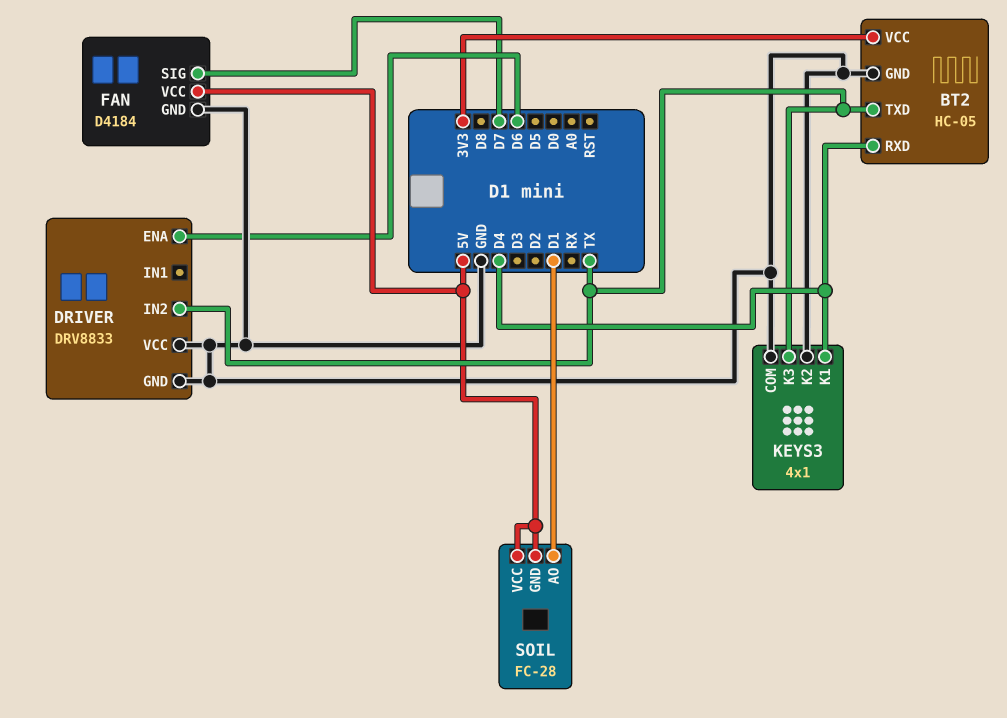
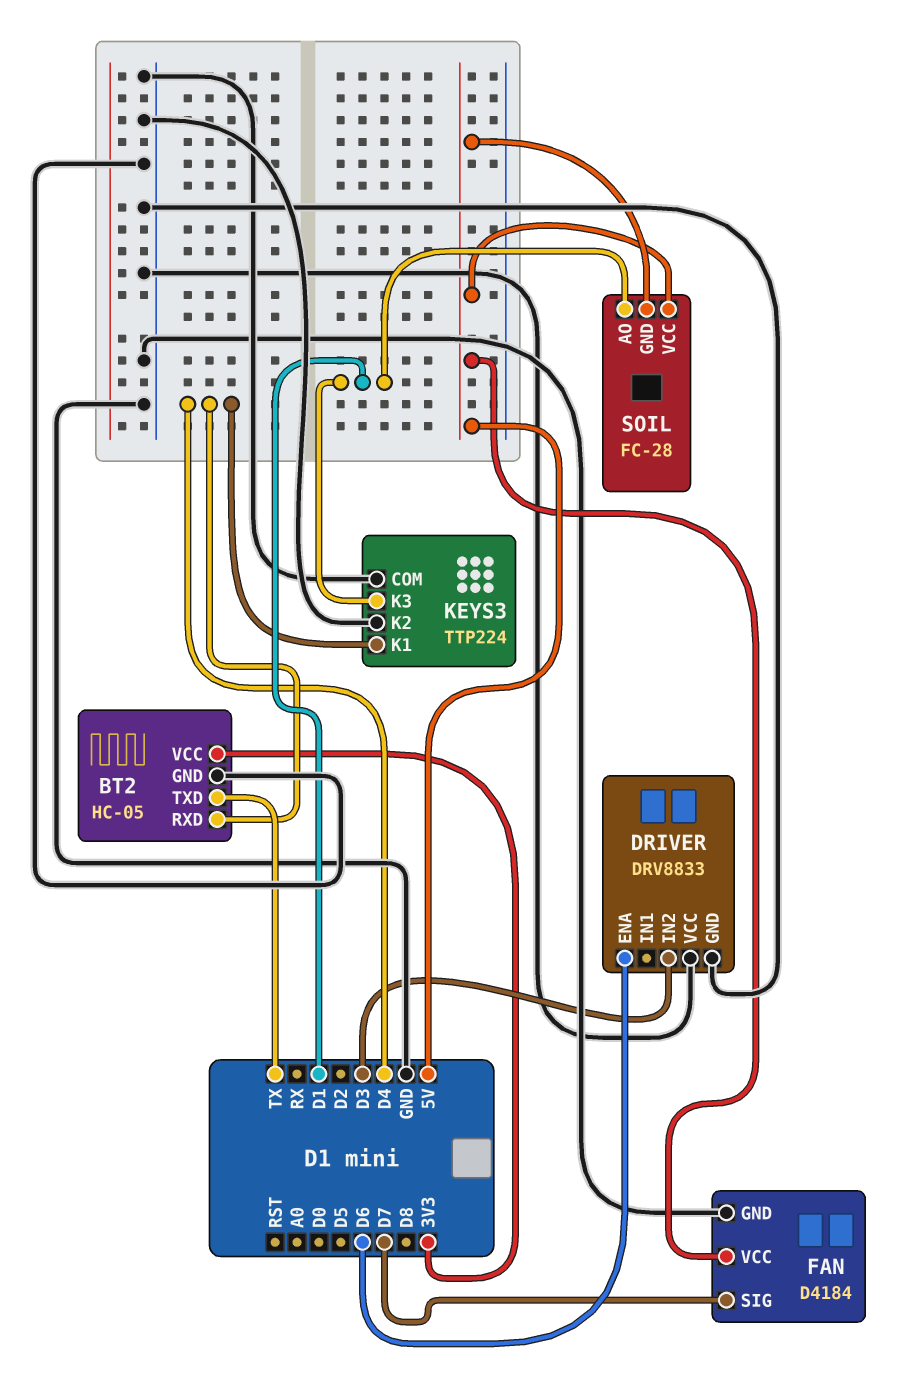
DRIVER pin IN2: TX -> D3
KEYS3: 4x1 -> TTP224
KEYS3 pin K3: TX -> D1

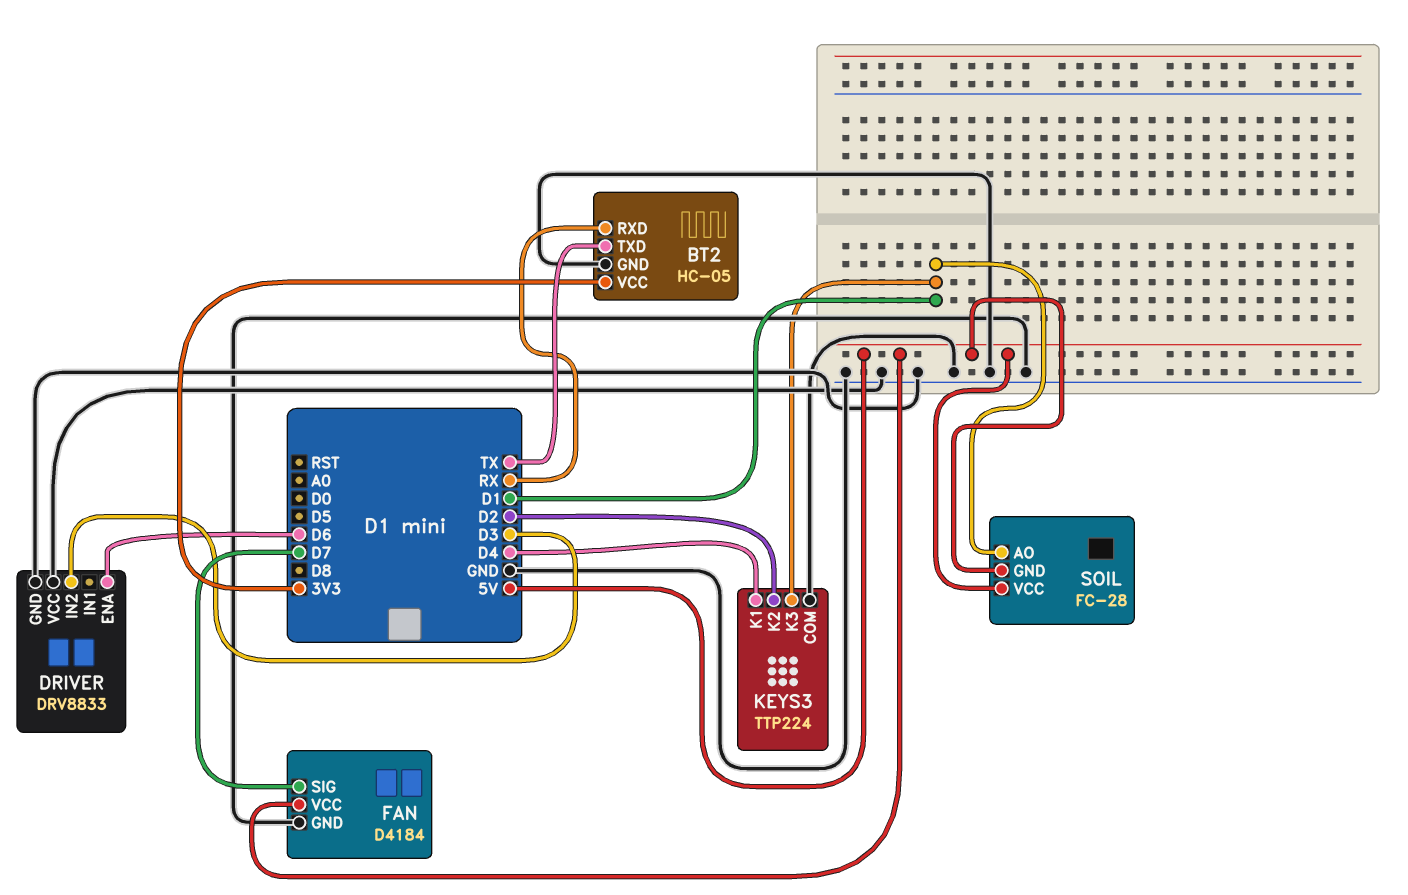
BT2 pin RXD: D4 -> RX
KEYS3 pin K2: GND -> D2

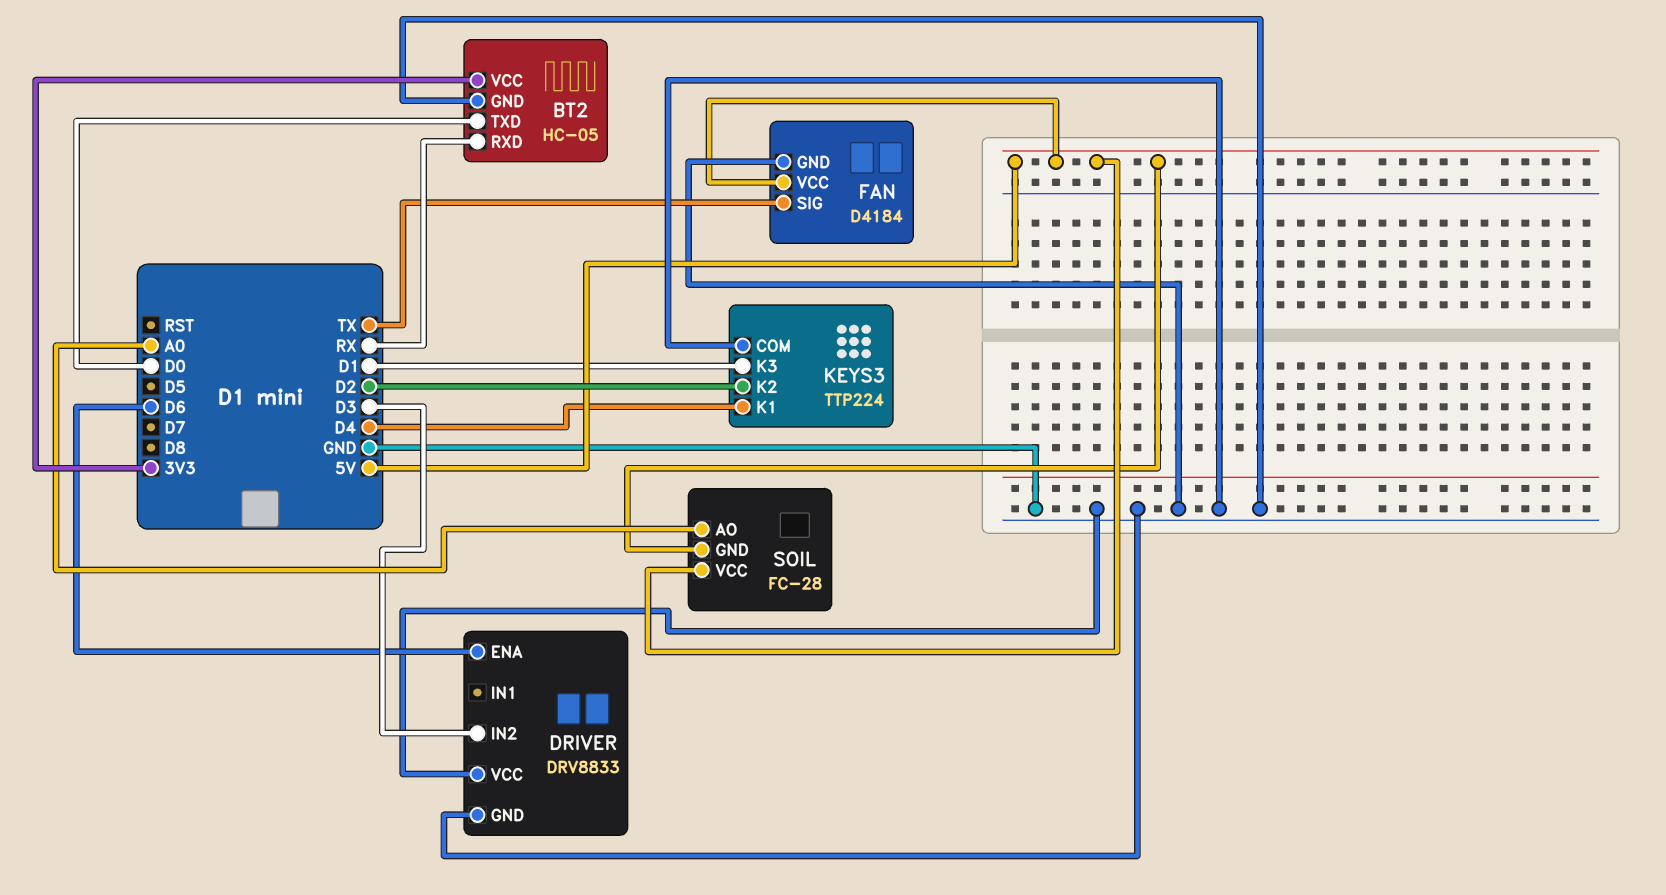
BT2 pin TXD: TX -> D0
FAN pin SIG: D7 -> TX
SOIL pin AO: D1 -> A0

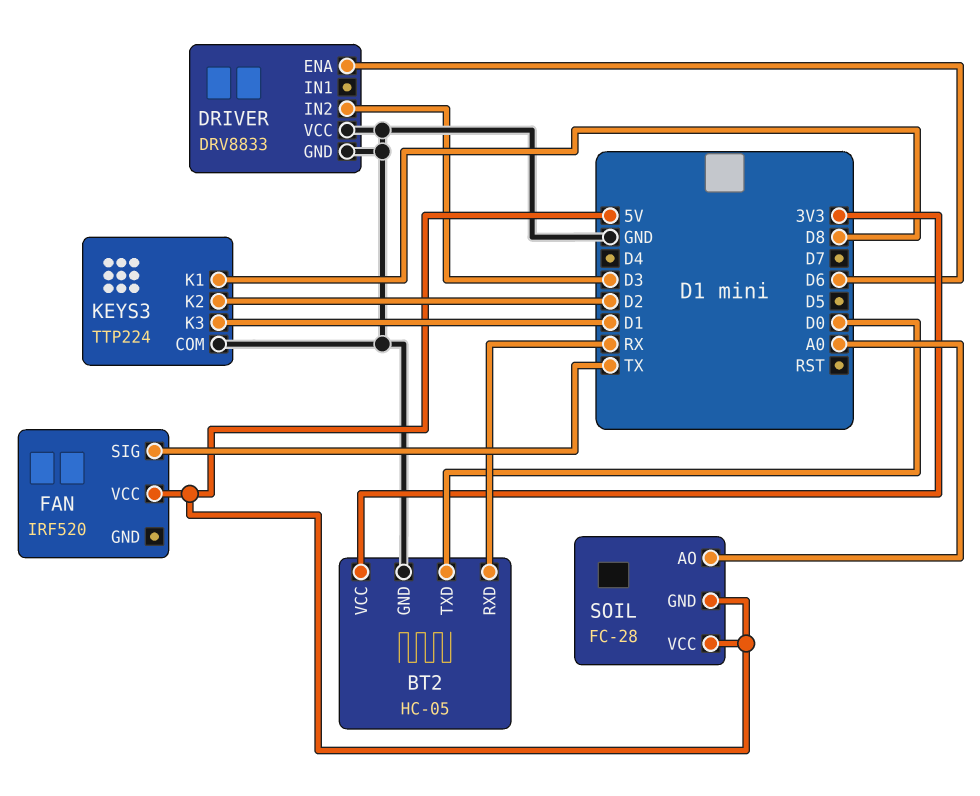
FAN: D4184 -> IRF520
FAN pin GND: GND -> none
KEYS3 pin K1: D4 -> D8

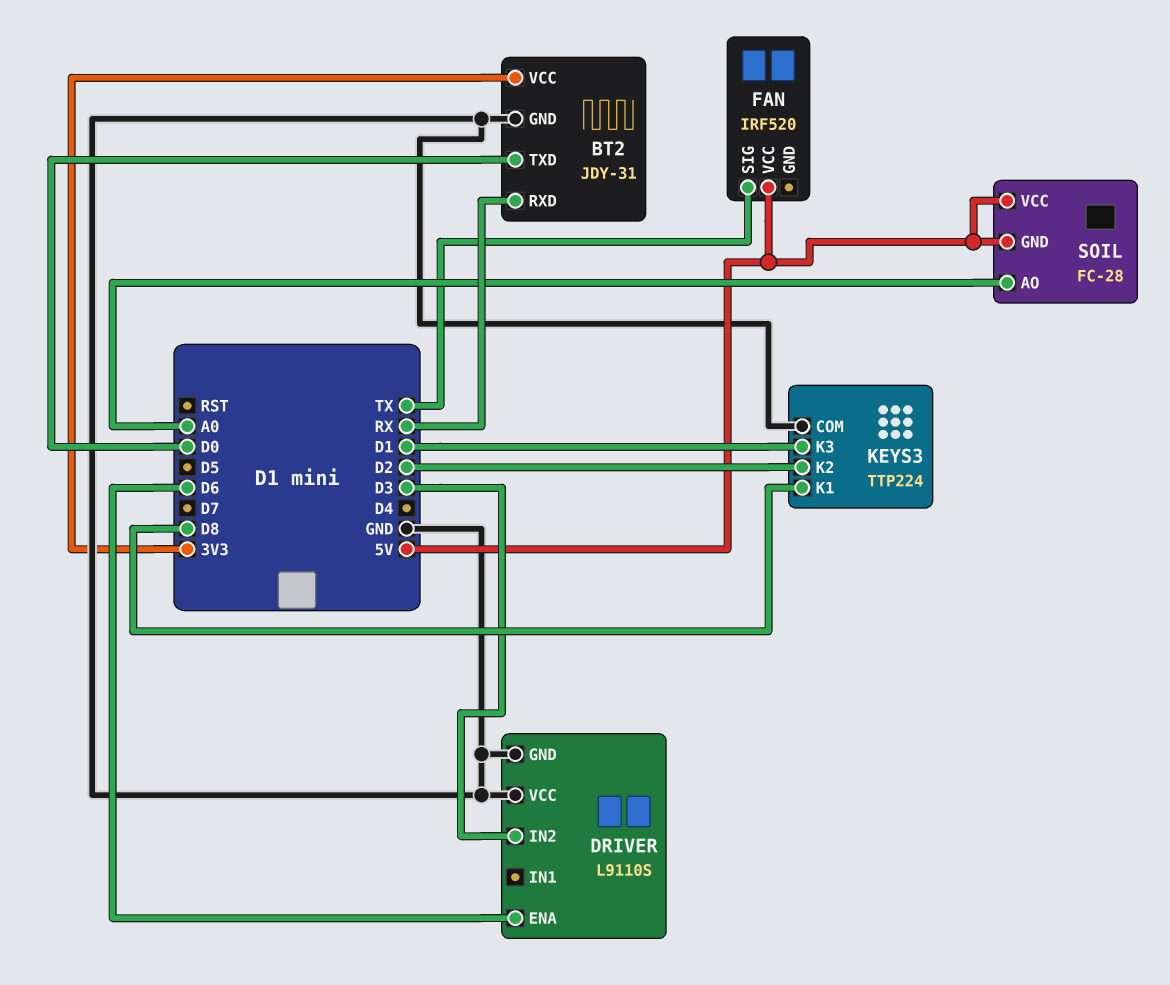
BT2: HC-05 -> JDY-31
DRIVER: DRV8833 -> L9110S

